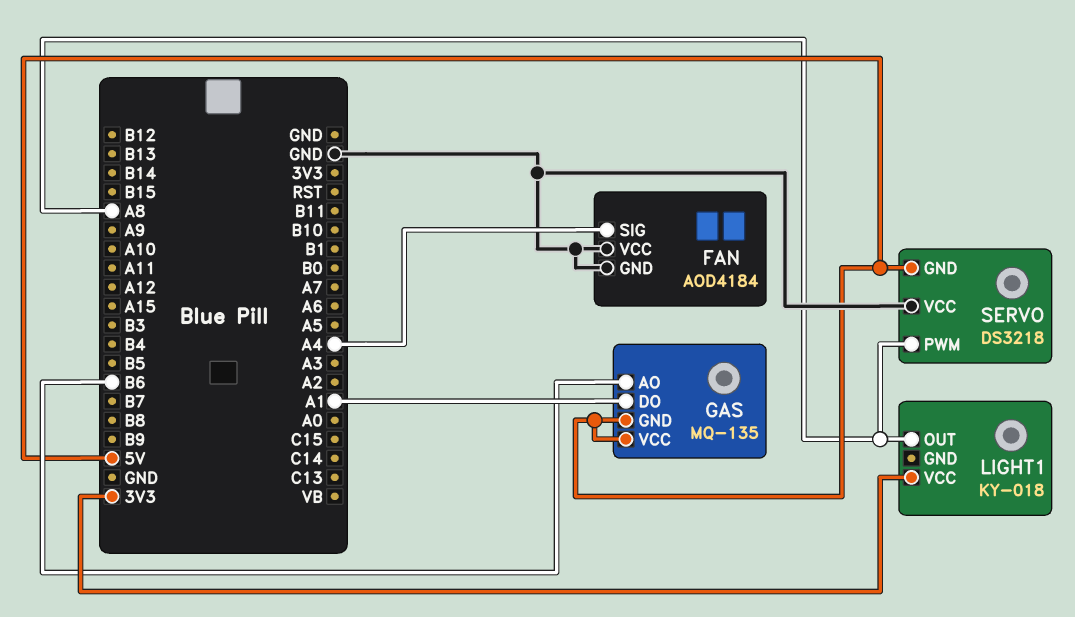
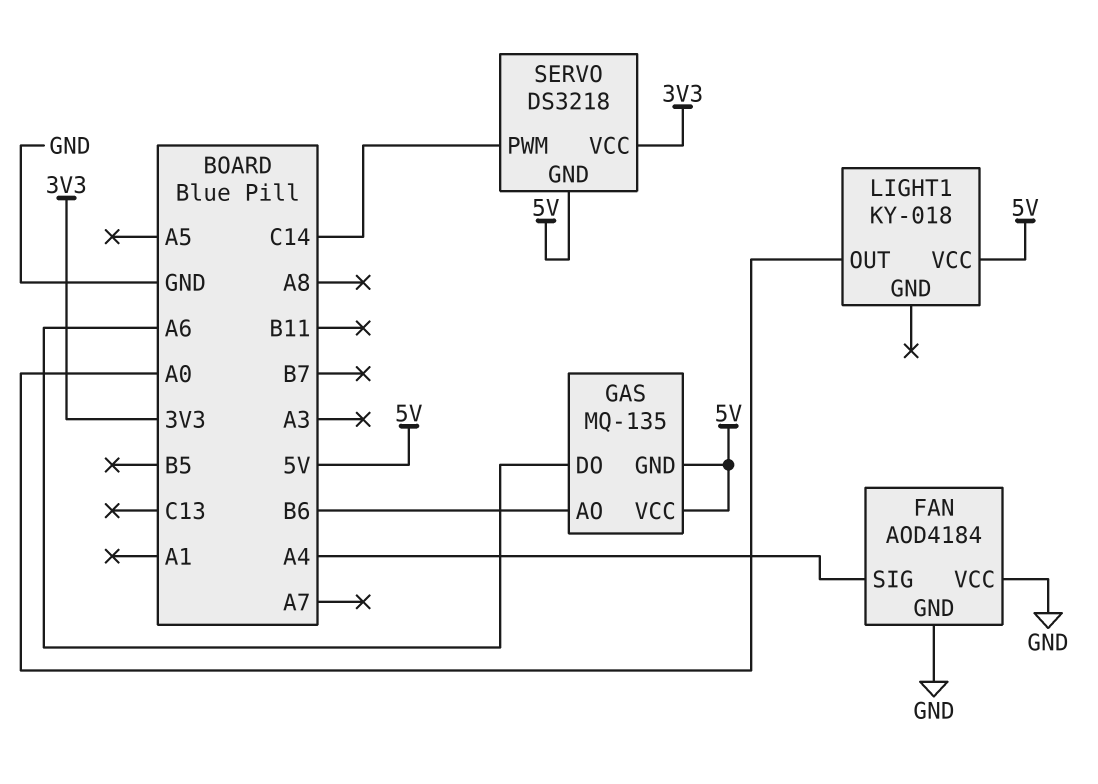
GAS pin DO: A1 -> A6
LIGHT1 pin OUT: A8 -> A0
LIGHT1 pin VCC: 3V3 -> 5V
SERVO pin PWM: A8 -> C14
SERVO pin VCC: GND -> 3V3

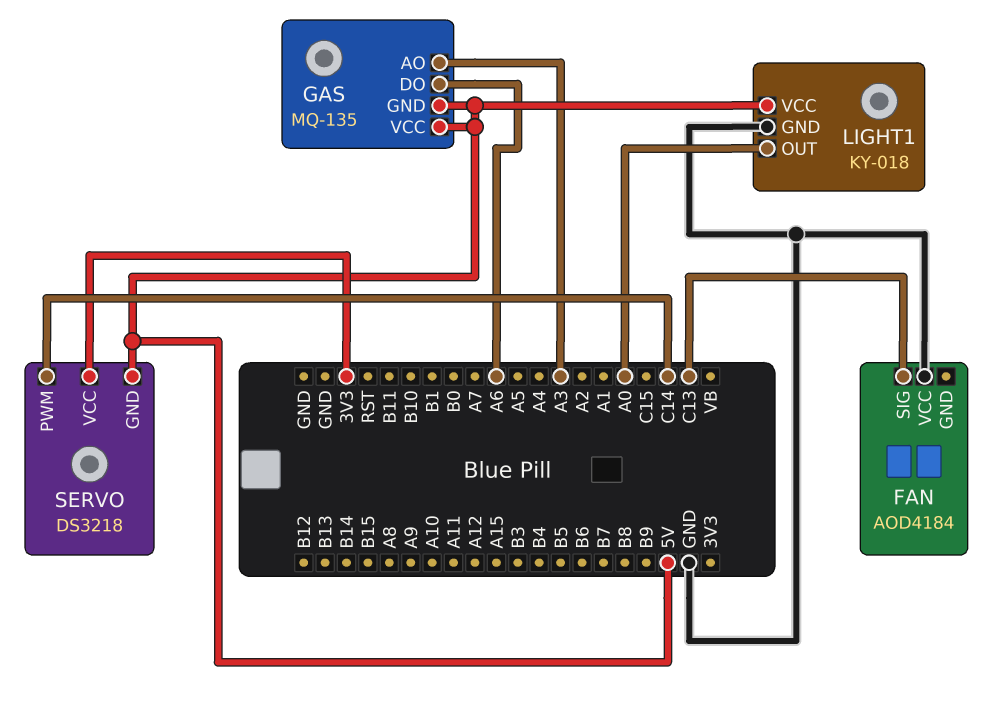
FAN pin GND: GND -> none
FAN pin SIG: A4 -> C13
GAS pin AO: B6 -> A3
LIGHT1 pin GND: none -> GND

